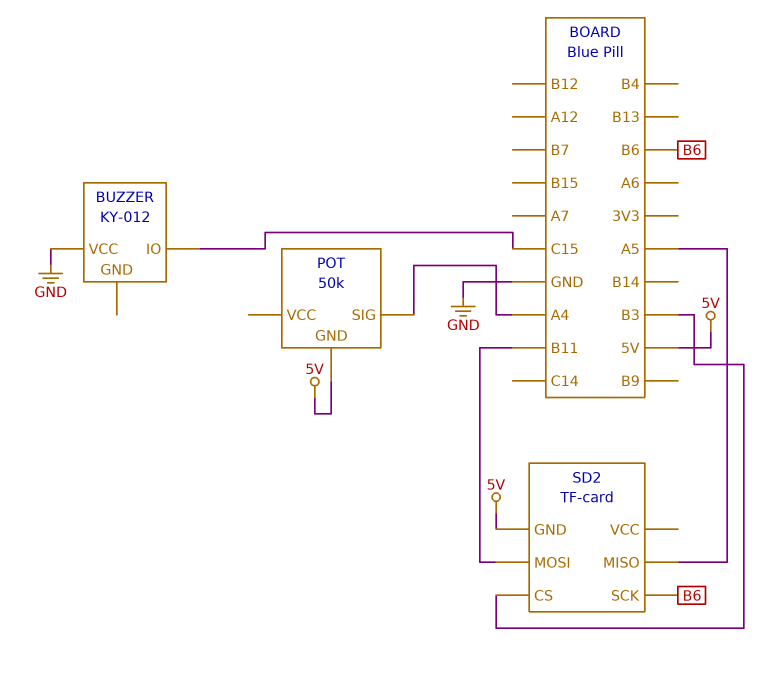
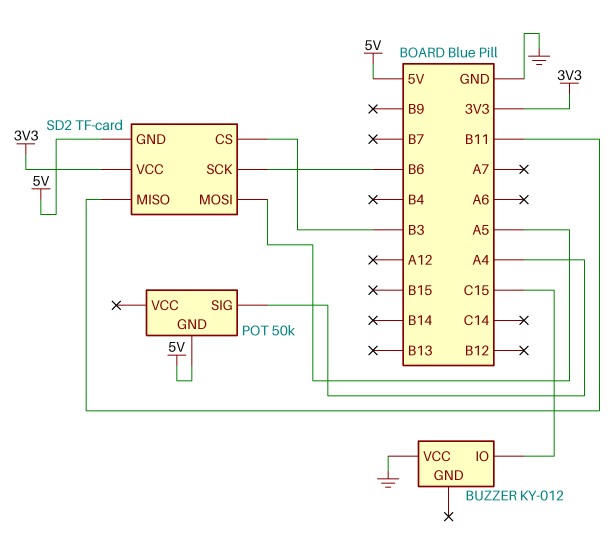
SD2 pin MISO: A5 -> B11
SD2 pin MOSI: B11 -> A5
SD2 pin VCC: none -> 3V3

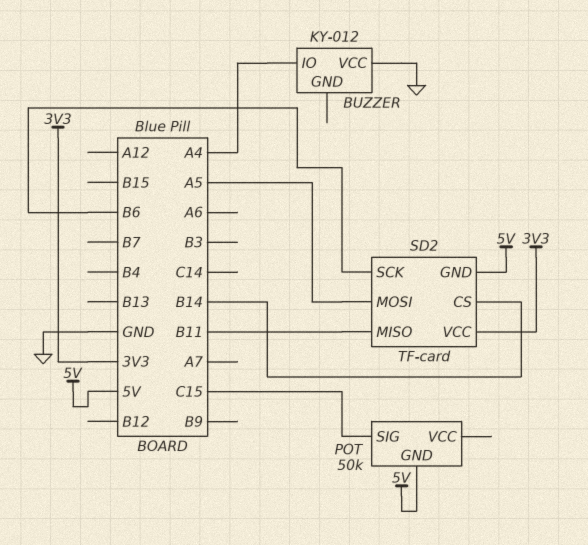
BUZZER pin IO: C15 -> A4
POT pin SIG: A4 -> C15
SD2 pin CS: B3 -> B14

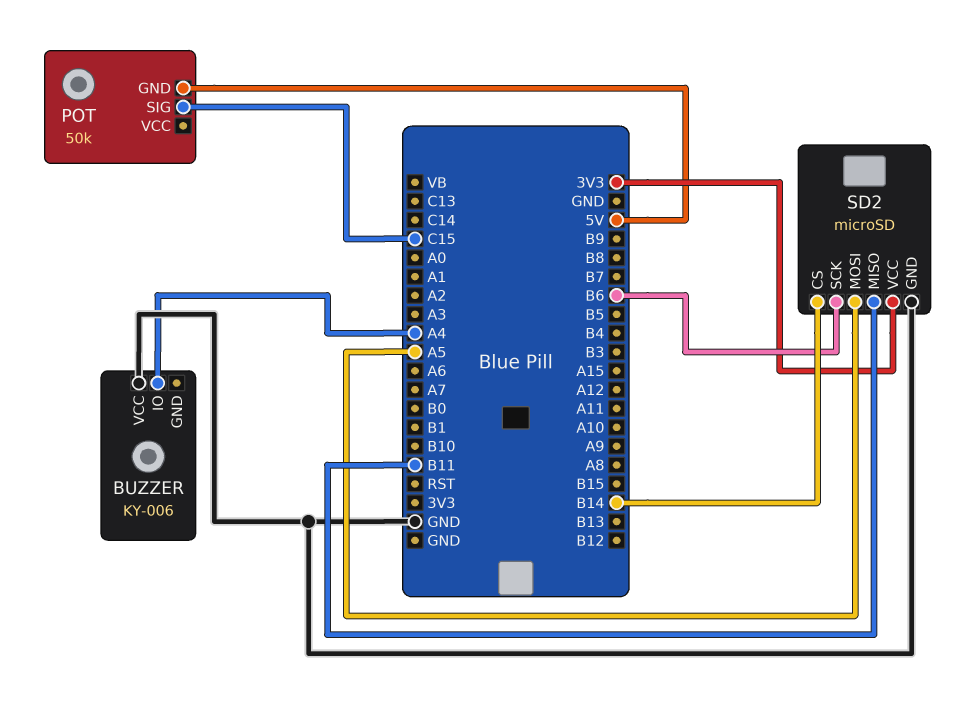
BUZZER: KY-012 -> KY-006
SD2: TF-card -> microSD
SD2 pin GND: 5V -> GND

